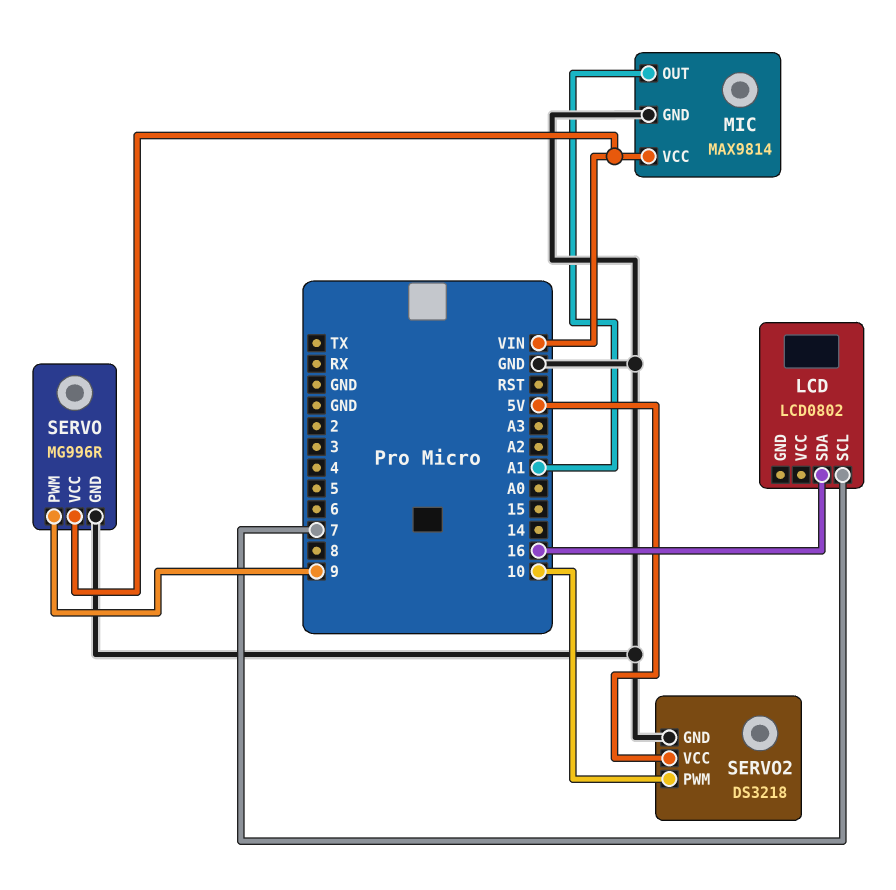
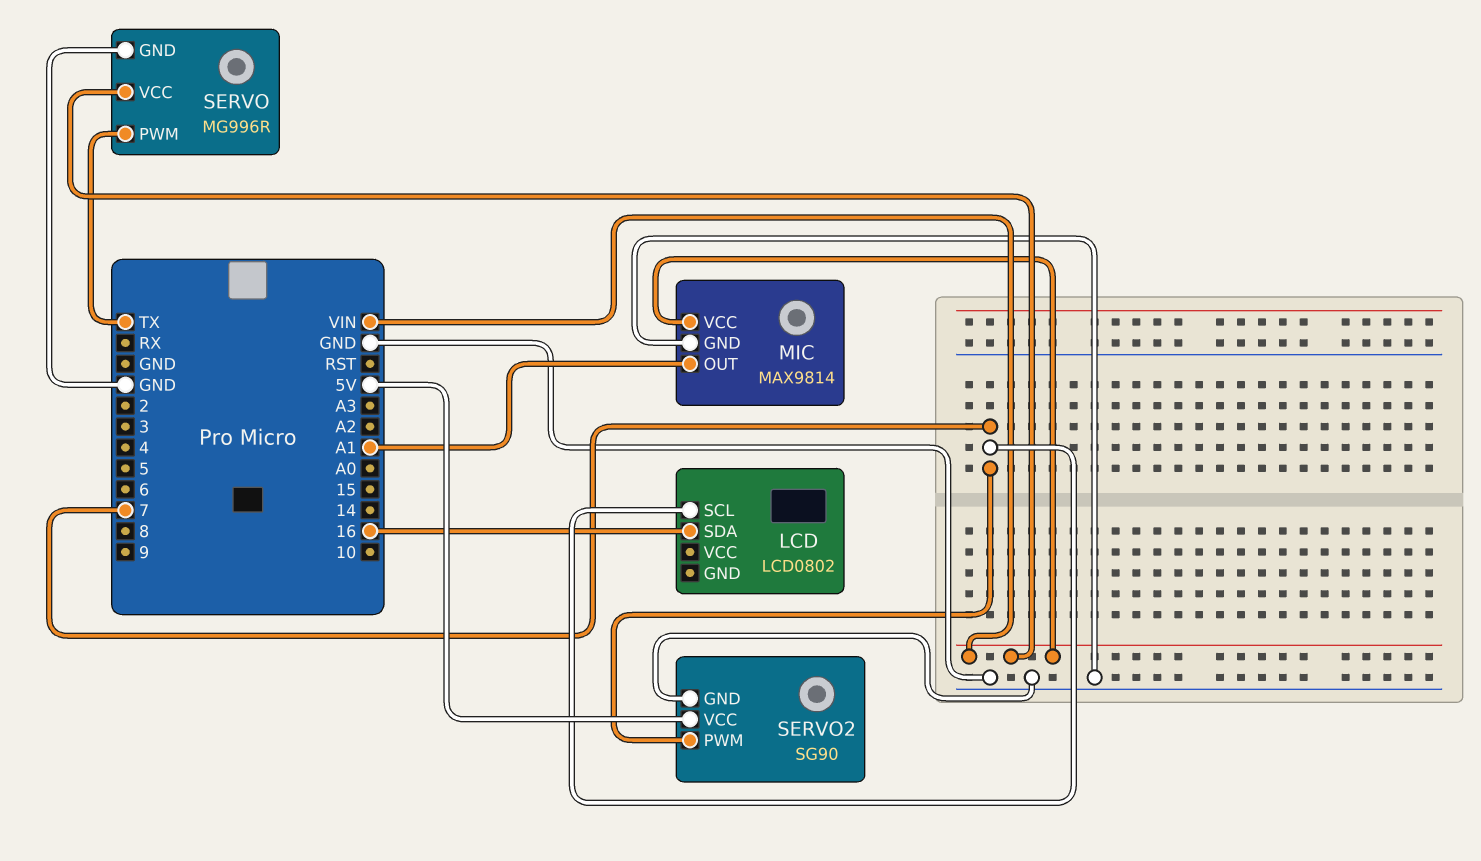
SERVO pin PWM: 9 -> TX
SERVO2: DS3218 -> SG90
SERVO2 pin PWM: 10 -> 7

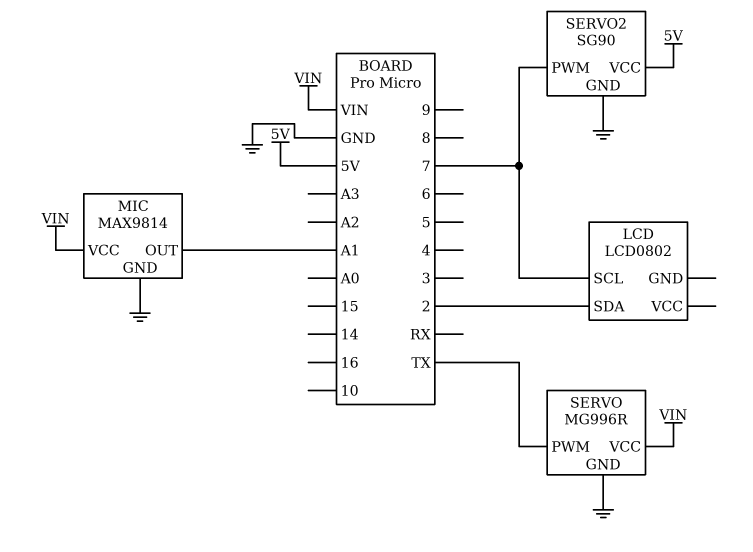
LCD pin SDA: 16 -> 2

